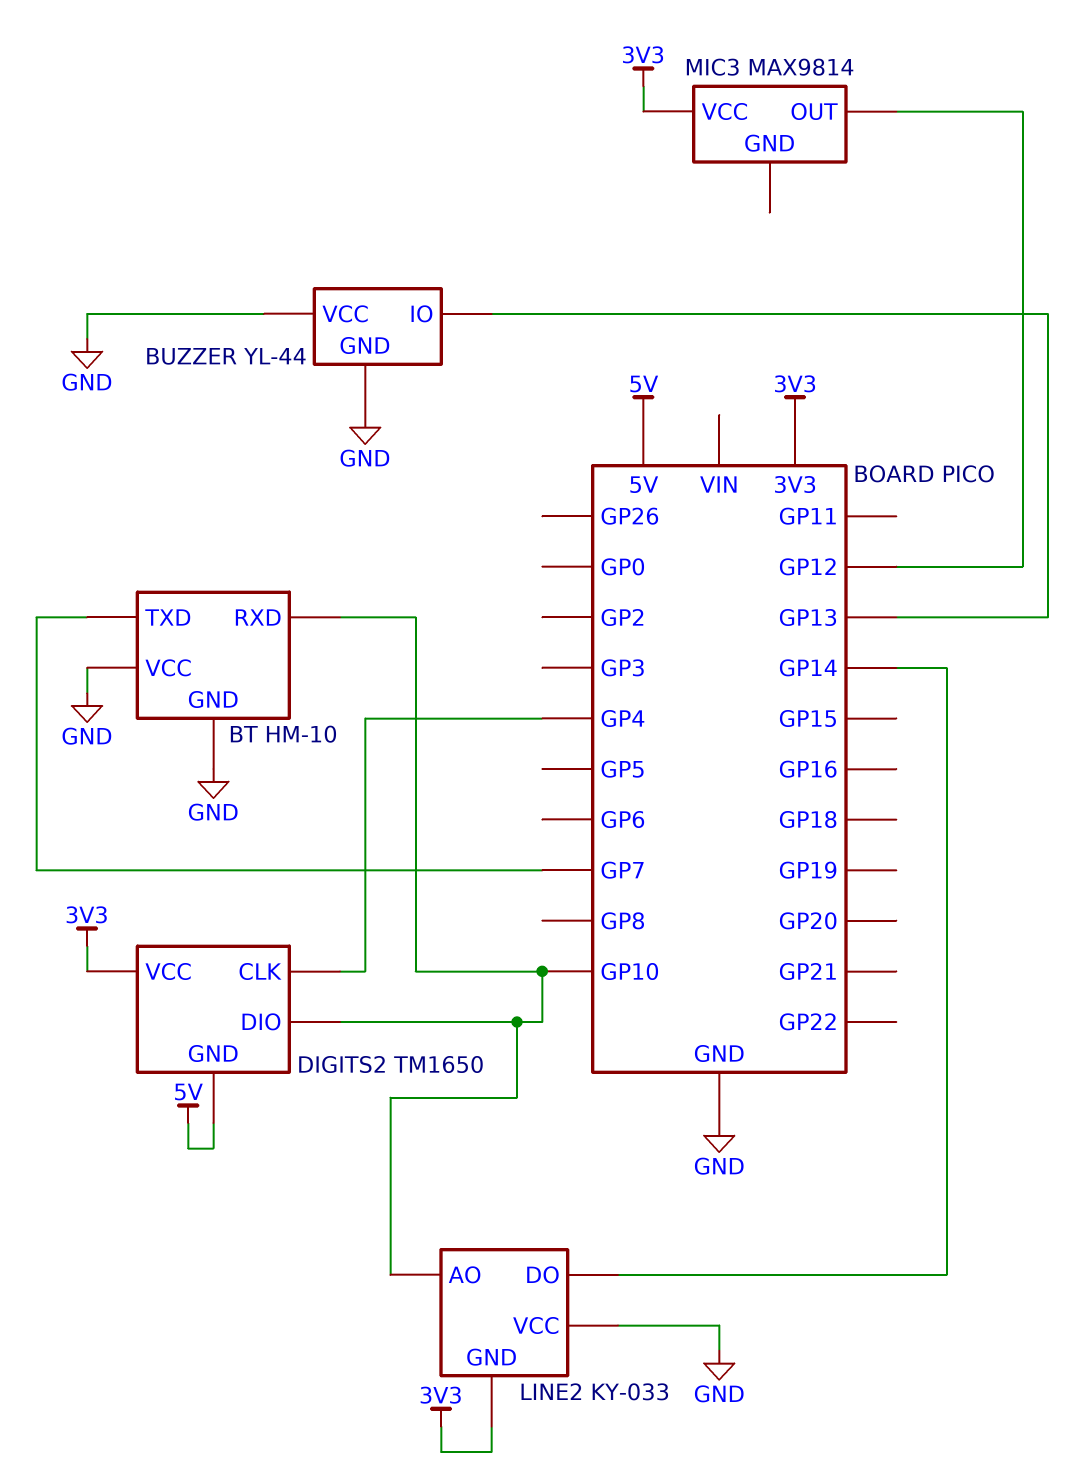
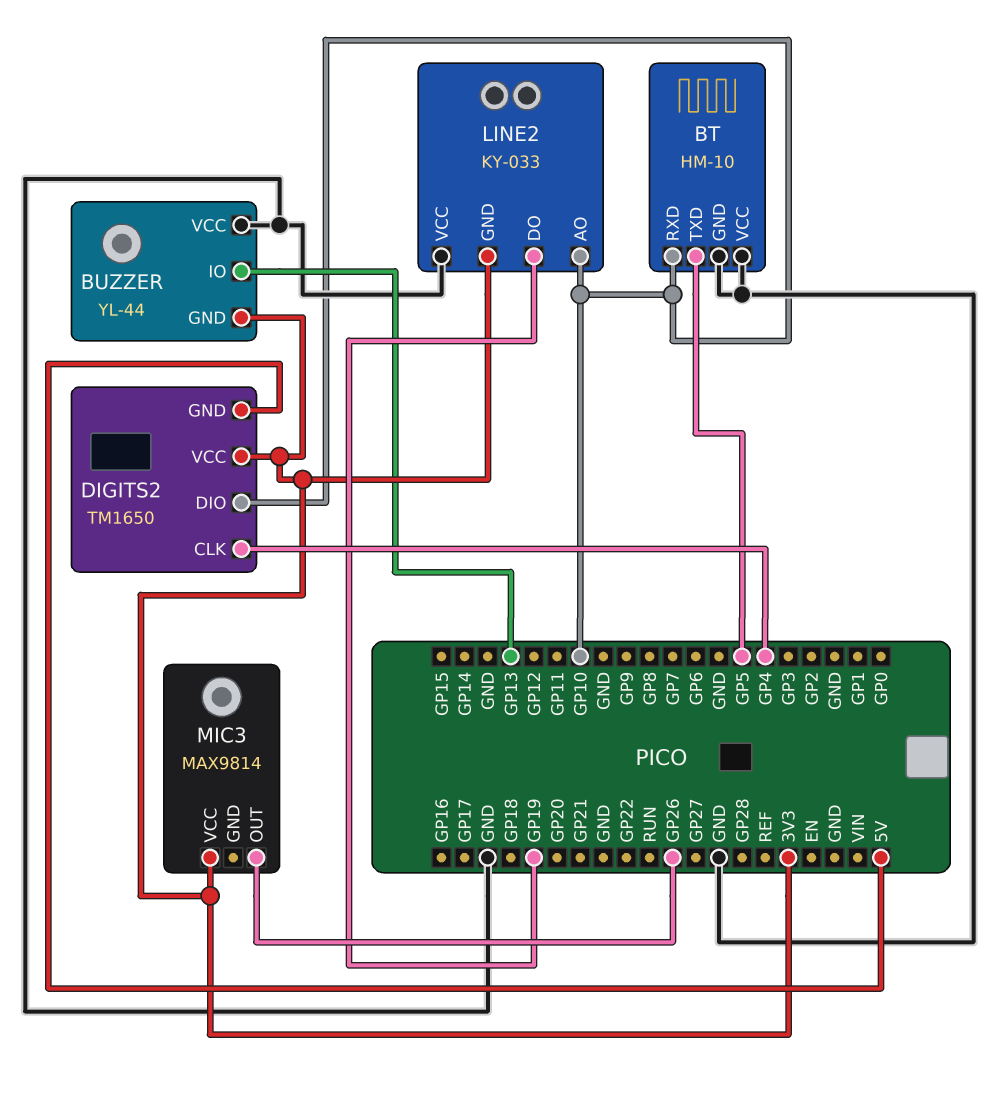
BT pin TXD: GP7 -> GP5
BUZZER pin GND: GND -> 3V3
LINE2 pin DO: GP14 -> GP19
MIC3 pin OUT: GP12 -> GP26

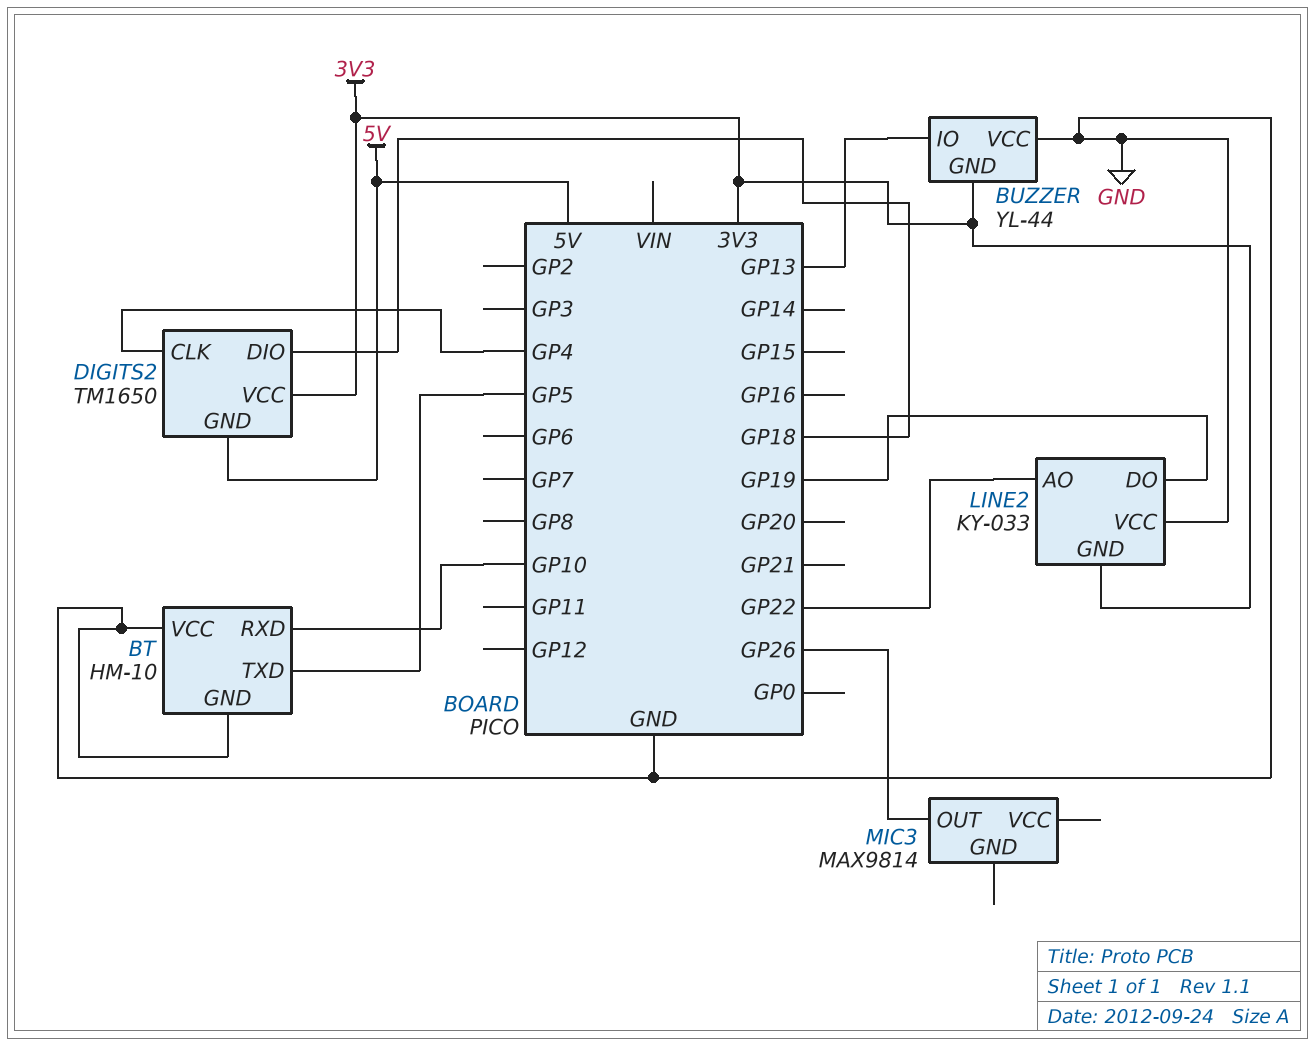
DIGITS2 pin DIO: GP10 -> GP18
LINE2 pin AO: GP10 -> GP22
MIC3 pin VCC: 3V3 -> none

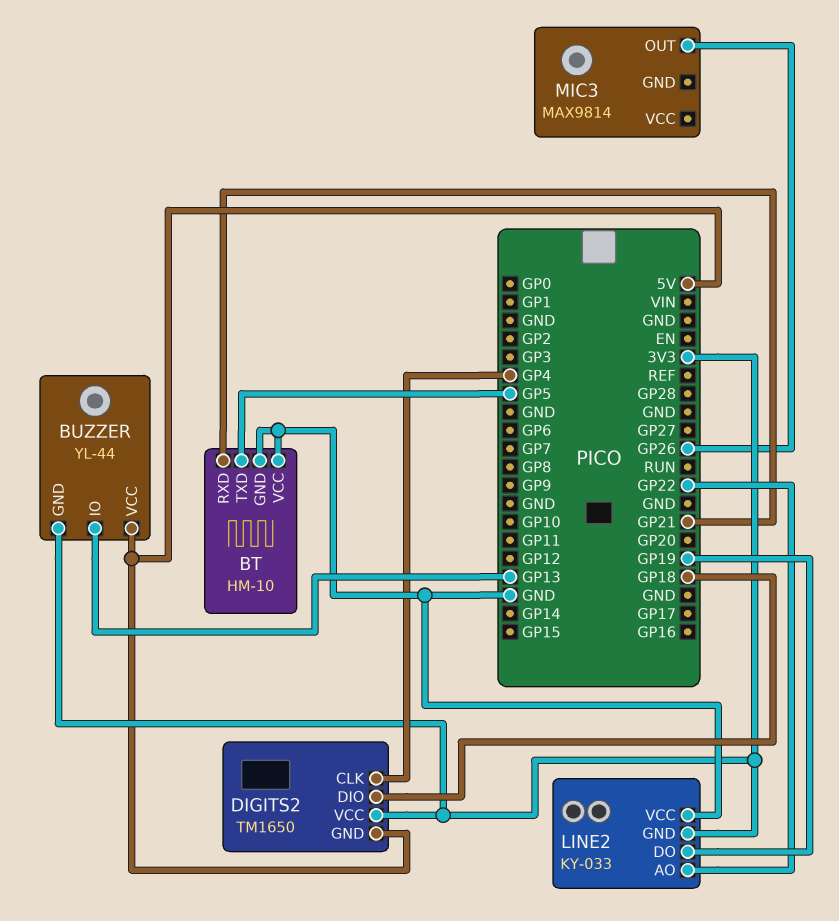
BT pin RXD: GP10 -> GP21
BUZZER pin VCC: GND -> 5V

